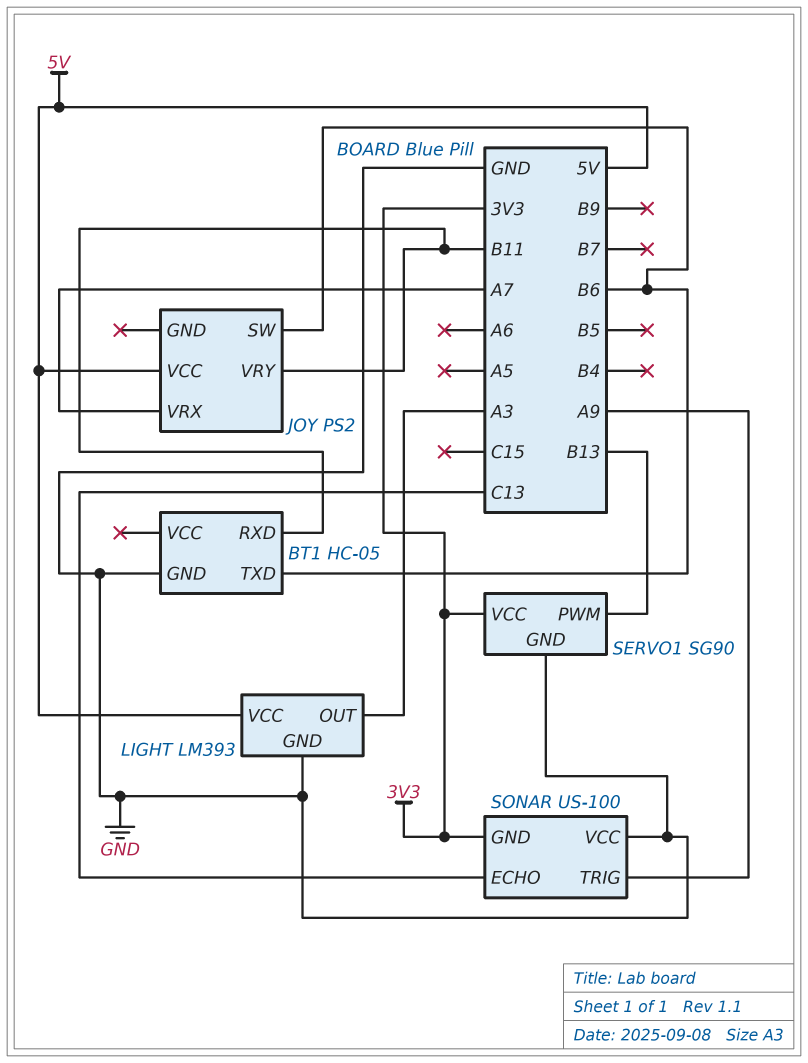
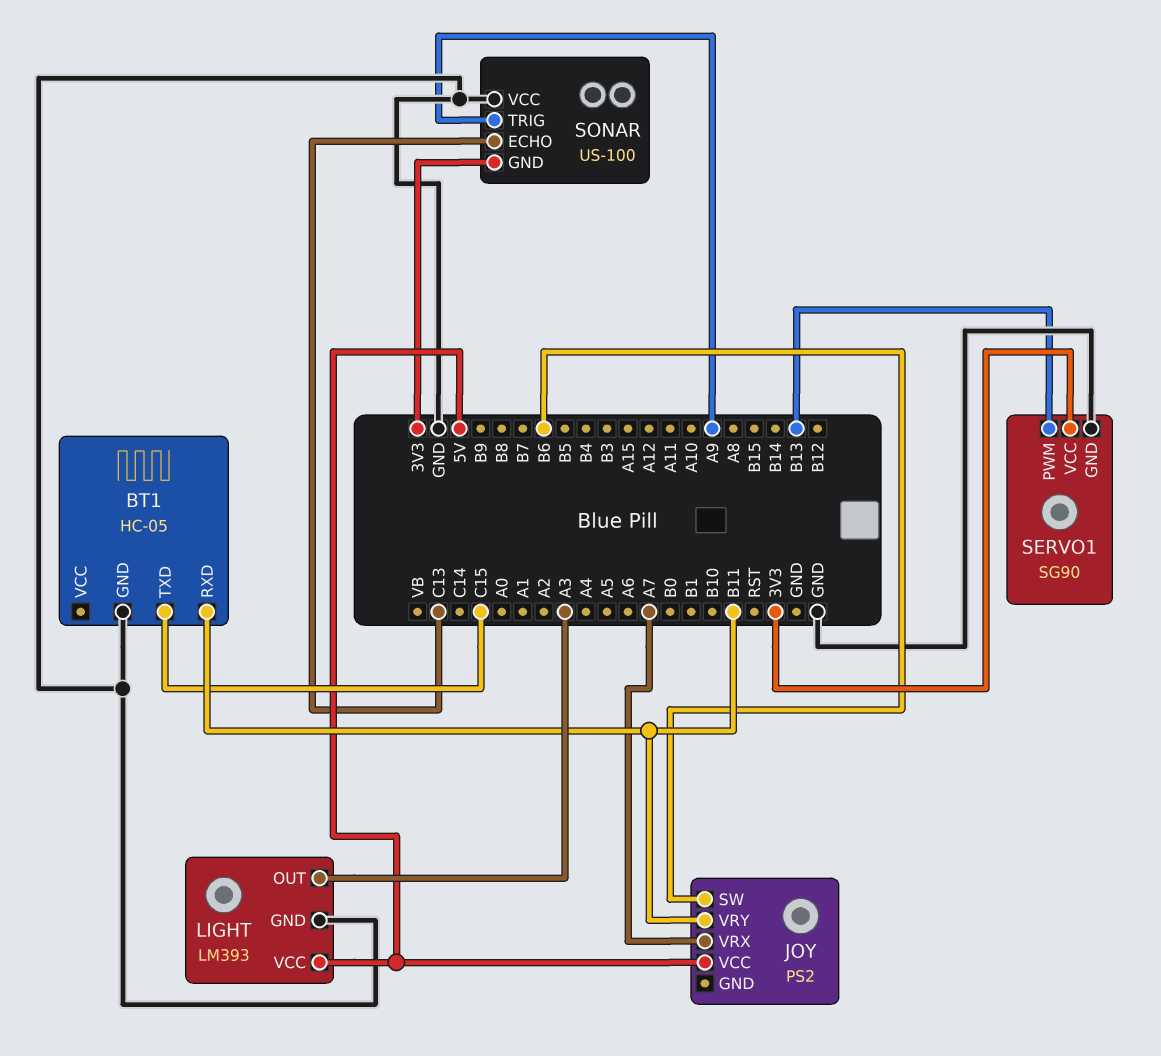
BT1 pin TXD: B6 -> C15

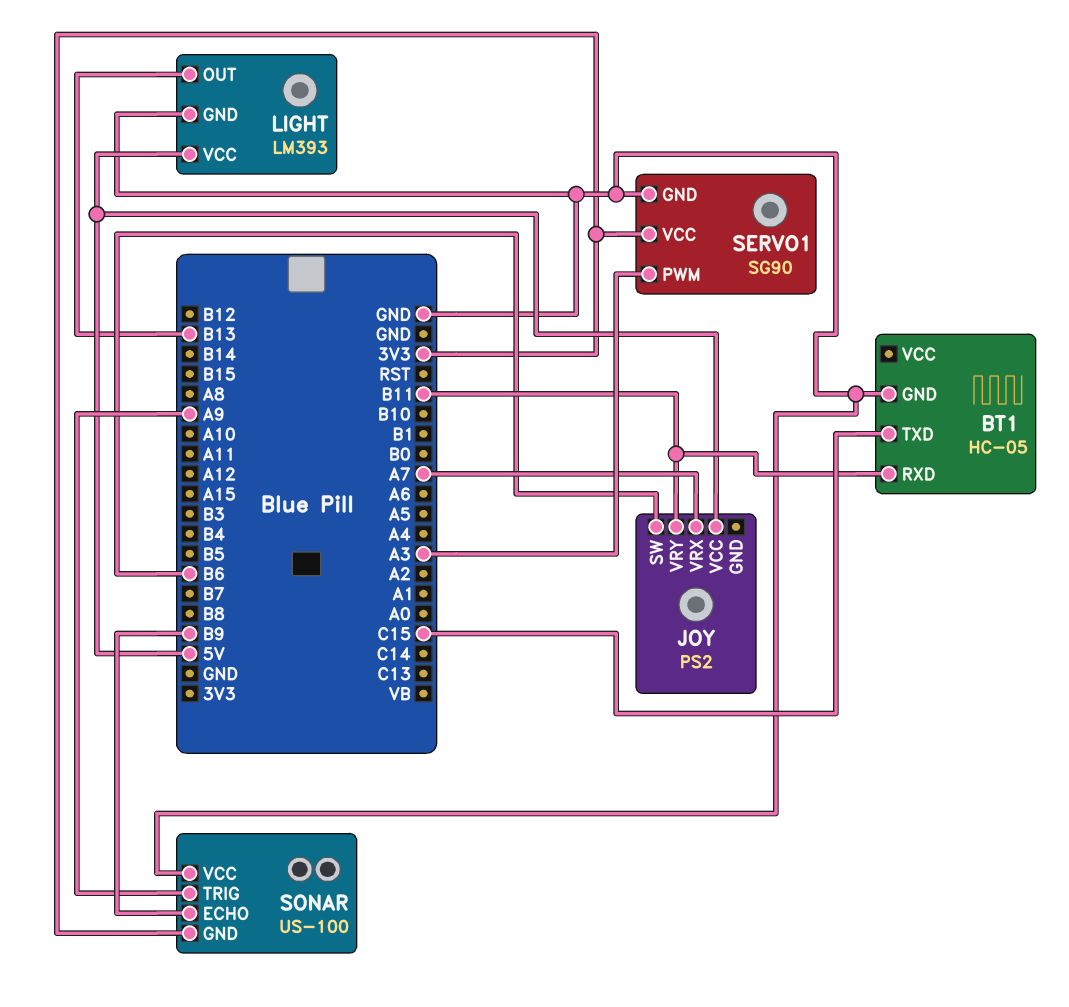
LIGHT pin OUT: A3 -> B13
SERVO1 pin PWM: B13 -> A3
SONAR pin ECHO: C13 -> B9

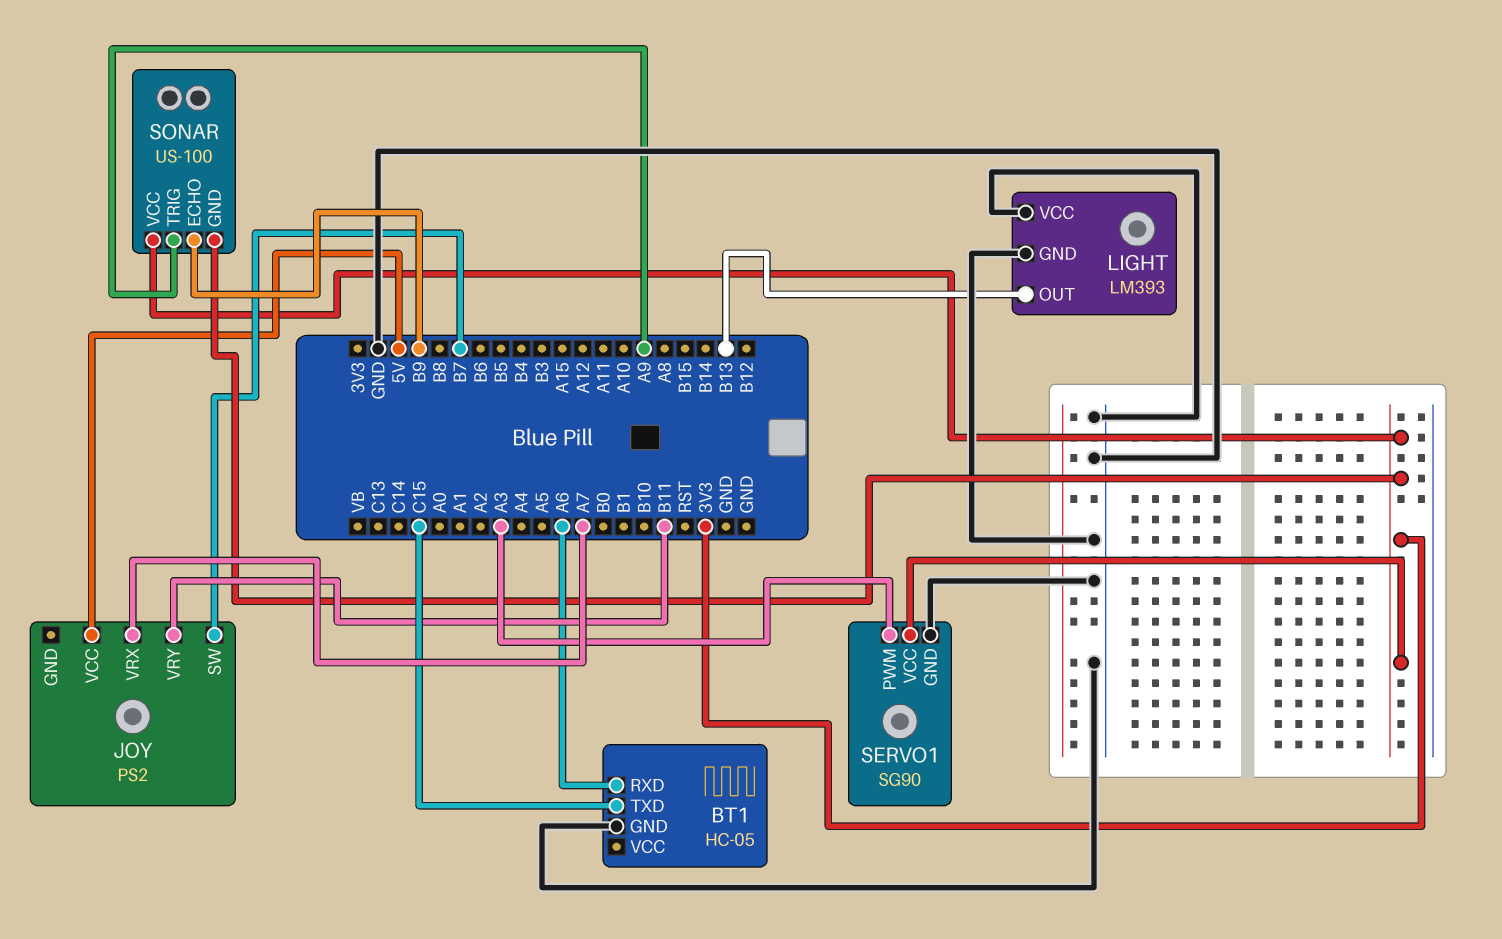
BT1 pin RXD: B11 -> A6
JOY pin SW: B6 -> B7
LIGHT pin VCC: 5V -> GND
SONAR pin VCC: GND -> 3V3

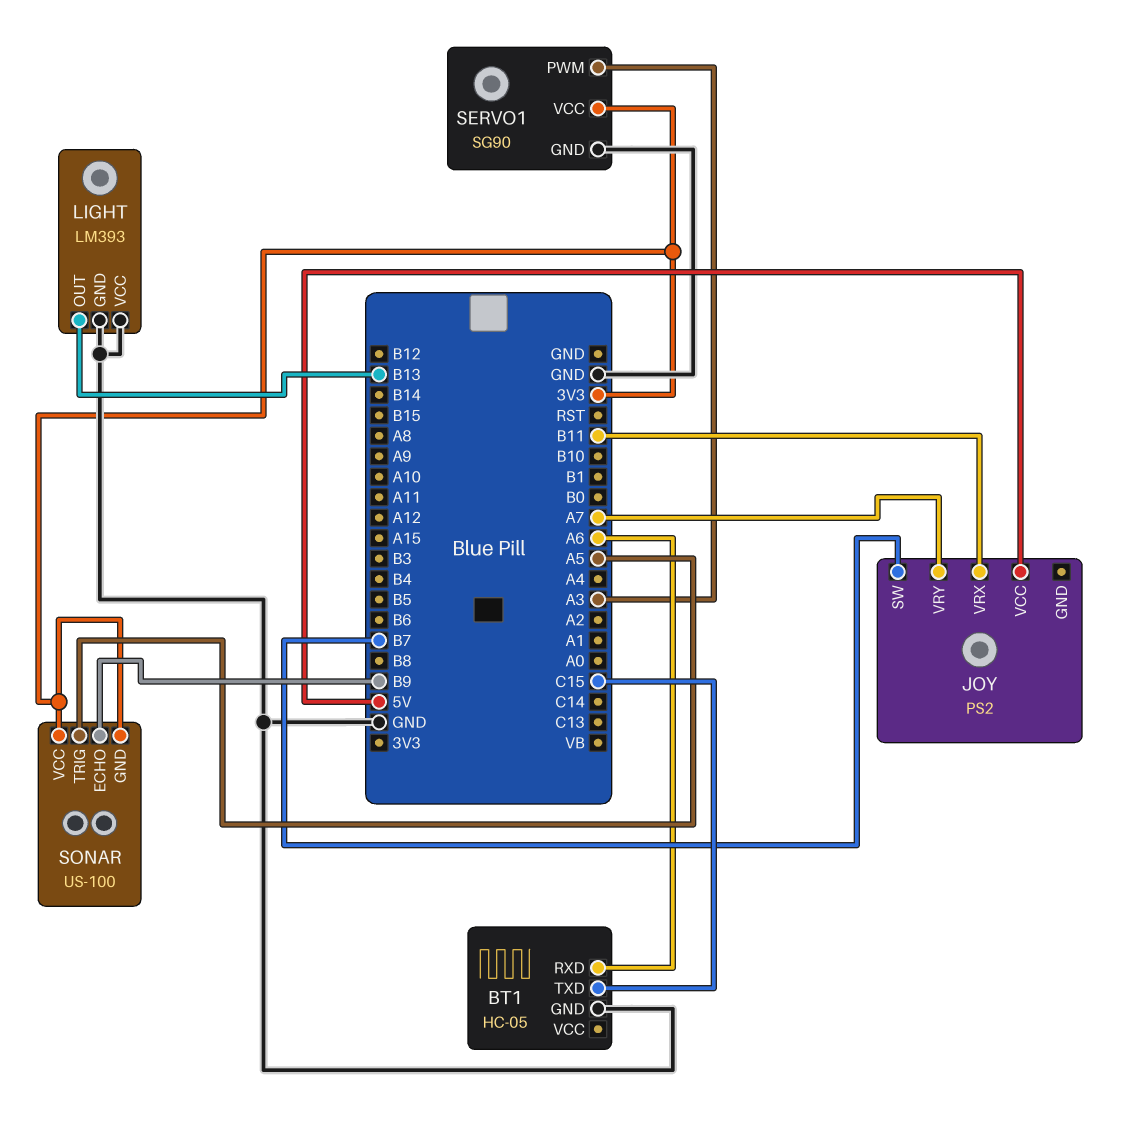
JOY pin VRX: A7 -> B11
JOY pin VRY: B11 -> A7
SONAR pin TRIG: A9 -> A5

